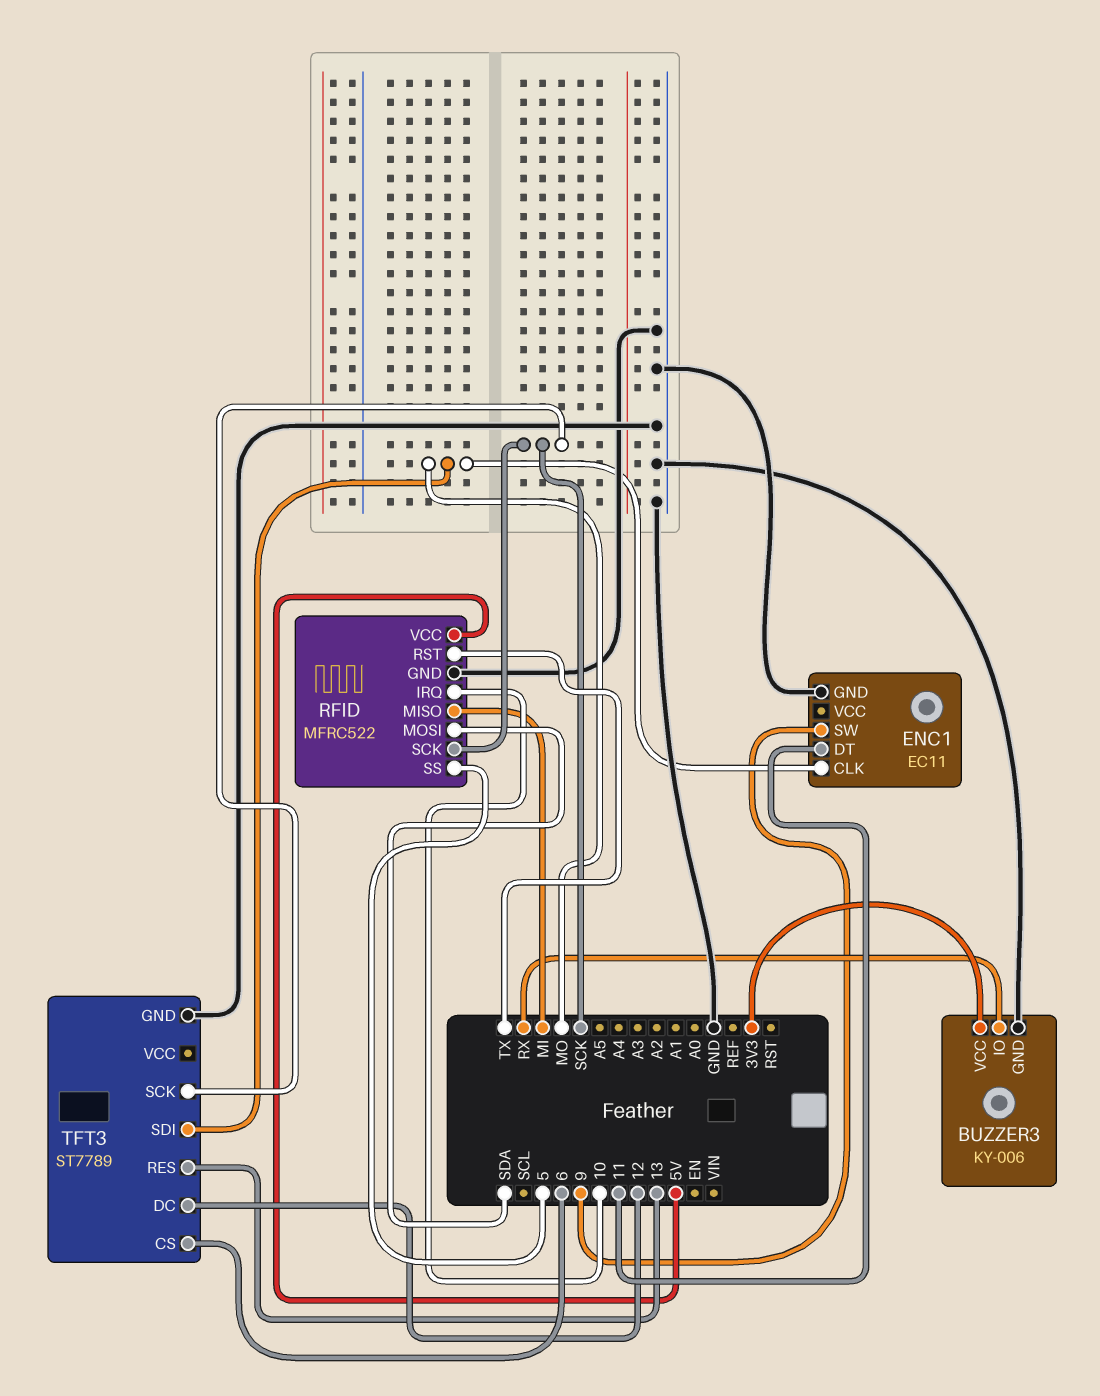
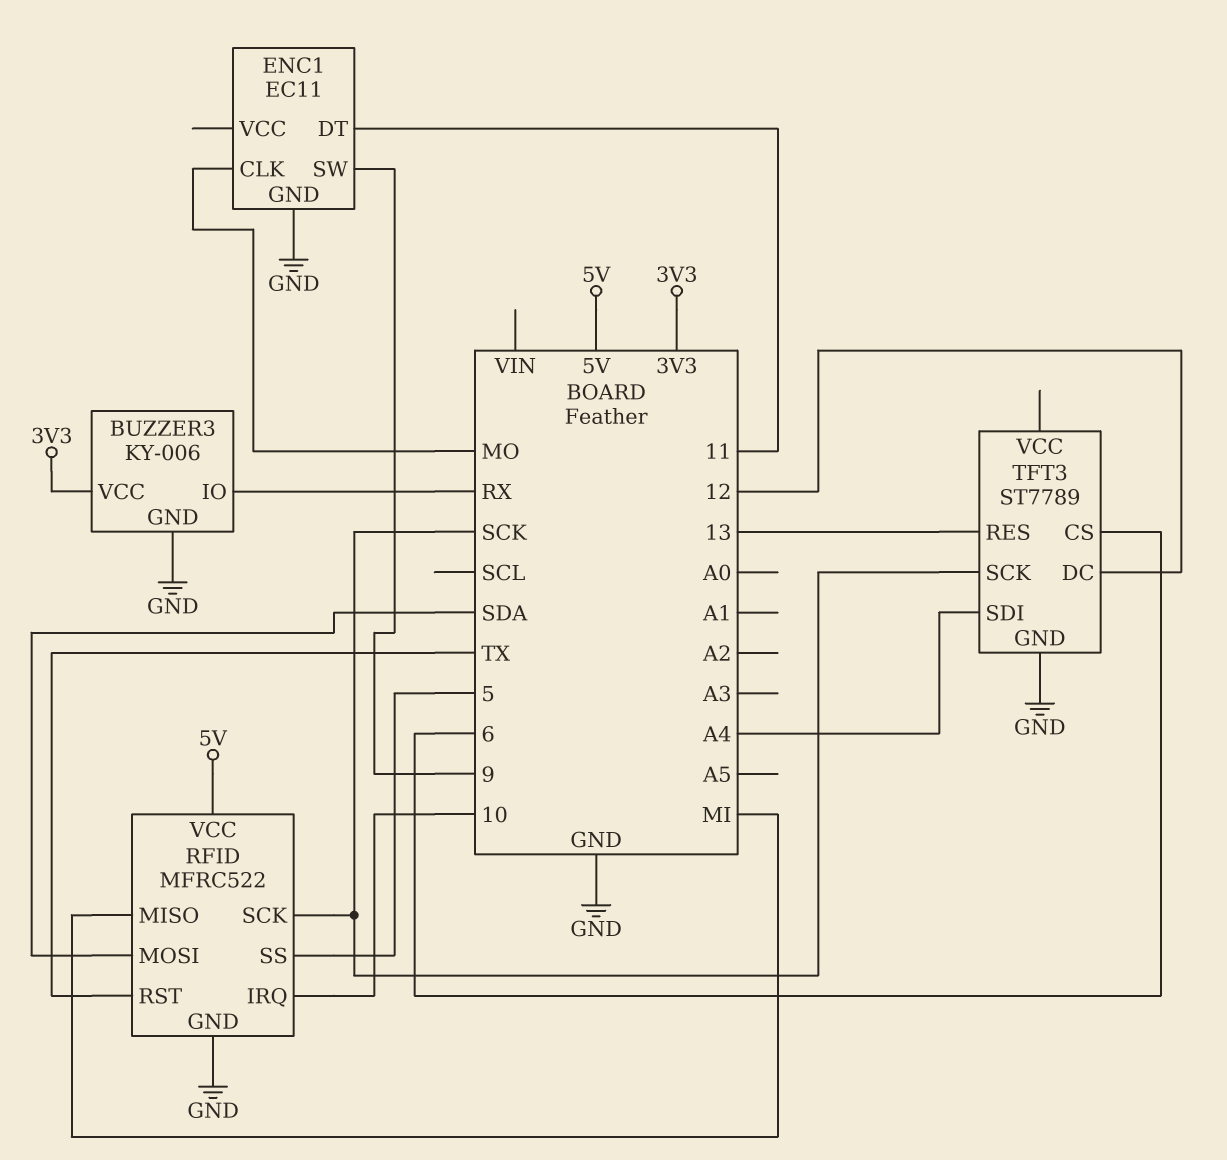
TFT3 pin SDI: MO -> A4

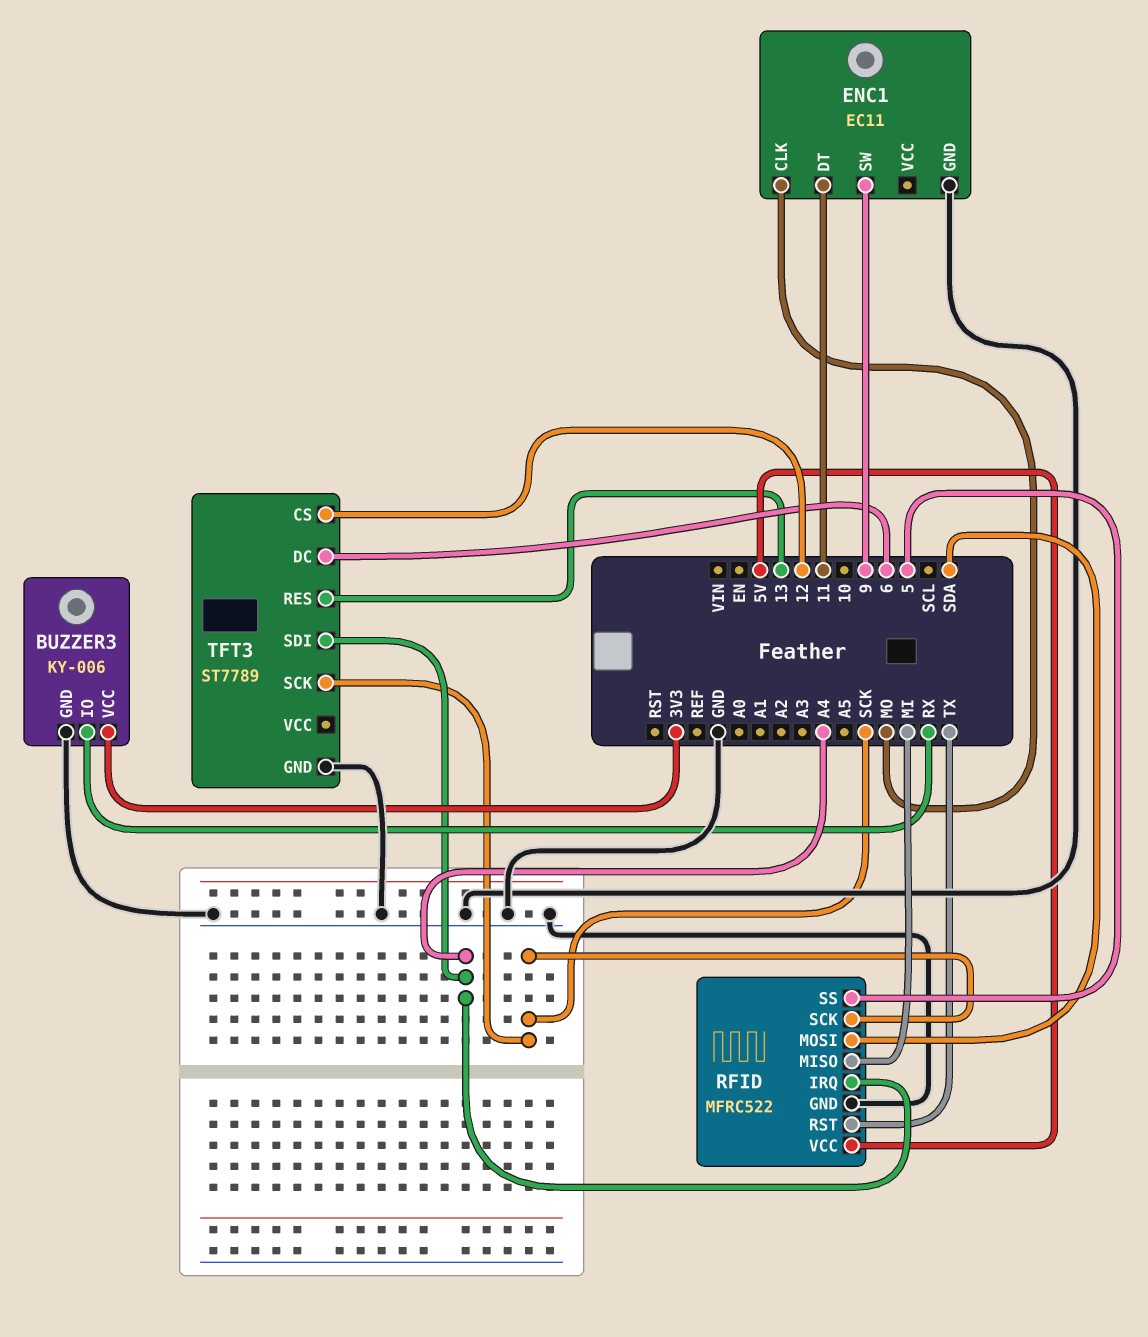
RFID pin IRQ: 10 -> A4
TFT3 pin CS: 6 -> 12
TFT3 pin DC: 12 -> 6

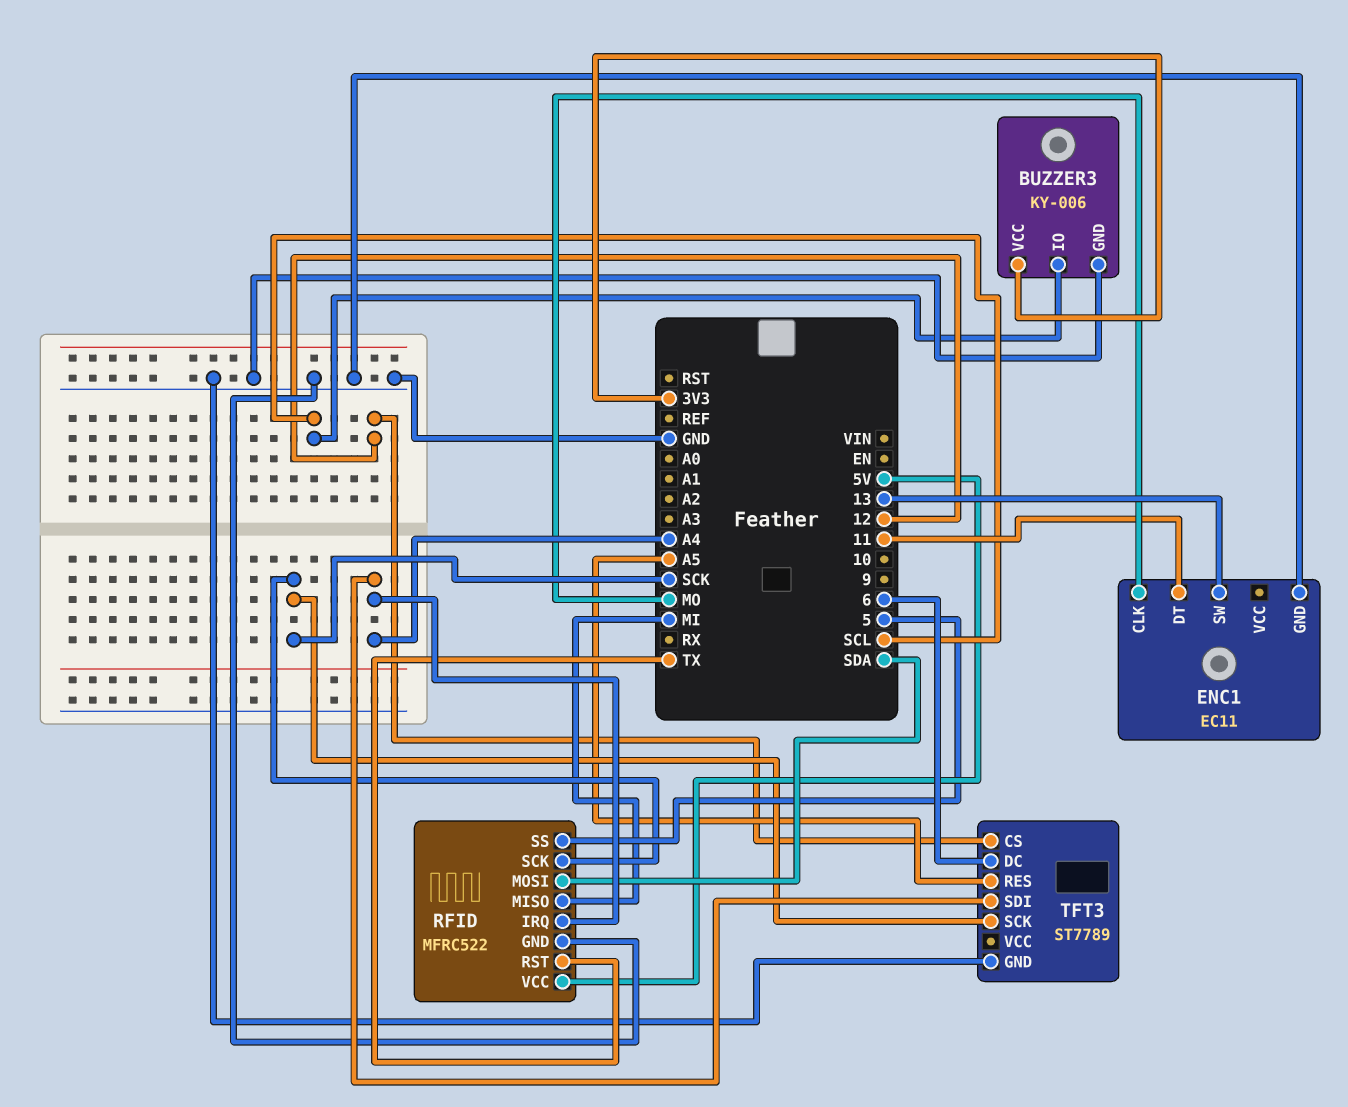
BUZZER3 pin IO: RX -> SCL
ENC1 pin SW: 9 -> 13
TFT3 pin RES: 13 -> A5

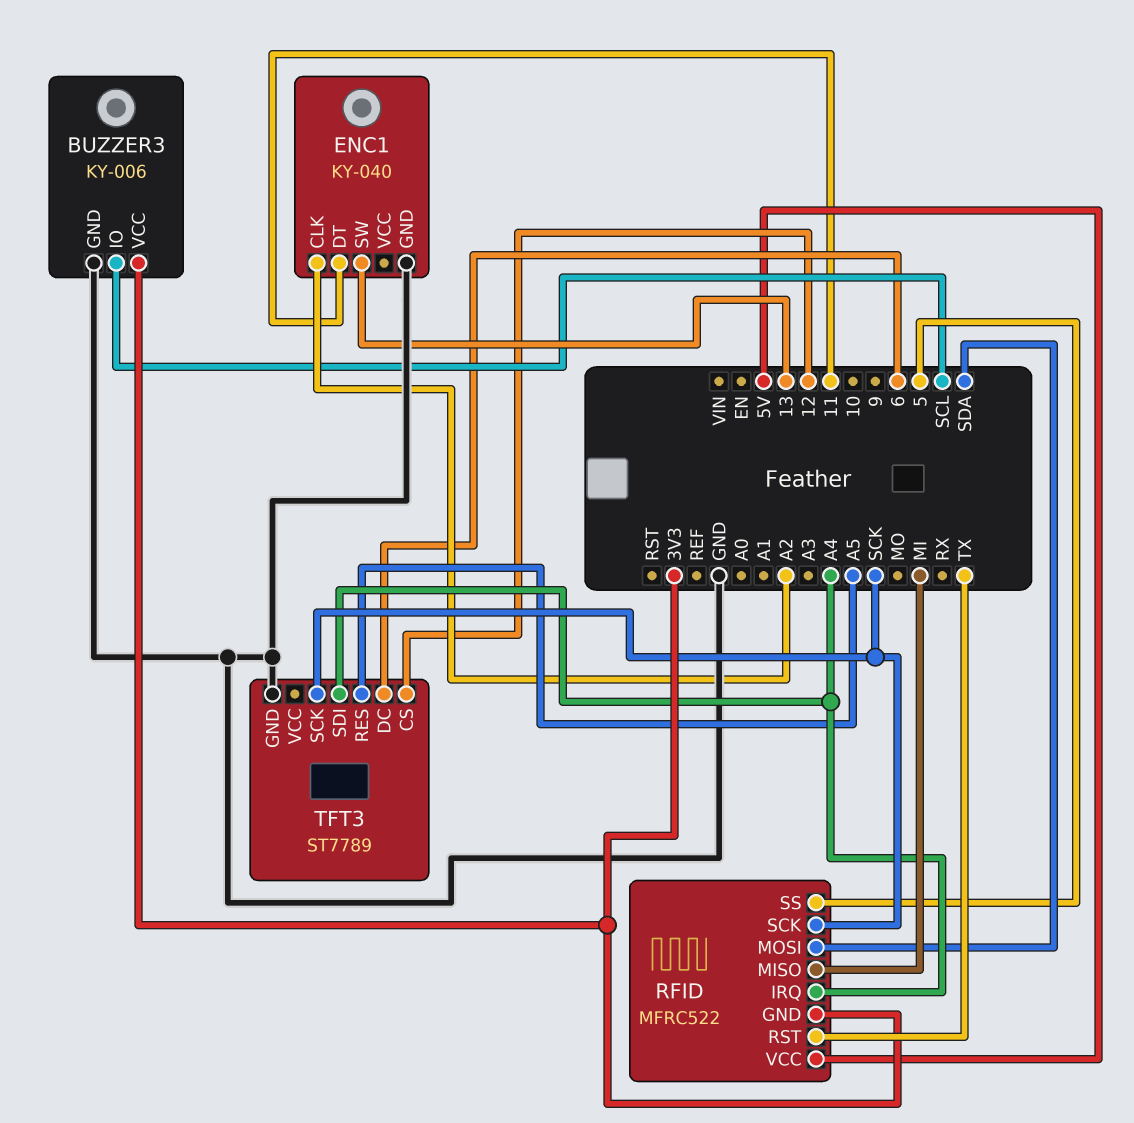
ENC1: EC11 -> KY-040
ENC1 pin CLK: MO -> A2
RFID pin GND: GND -> 3V3

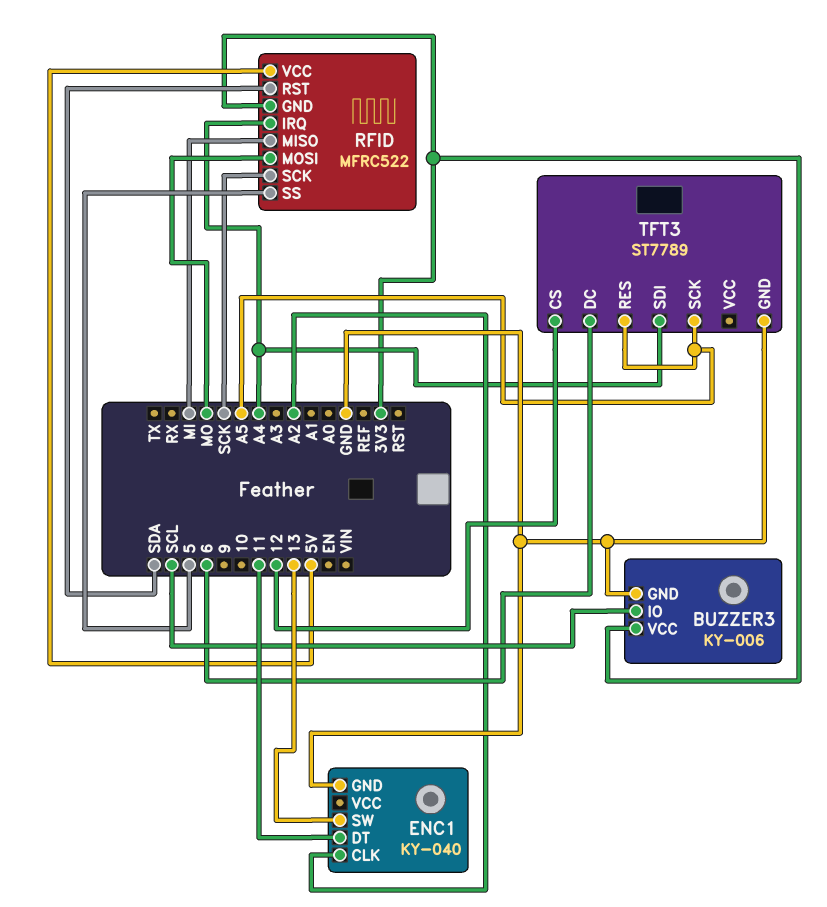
RFID pin MOSI: SDA -> MO
RFID pin RST: TX -> SDA
TFT3 pin SCK: SCK -> A5

